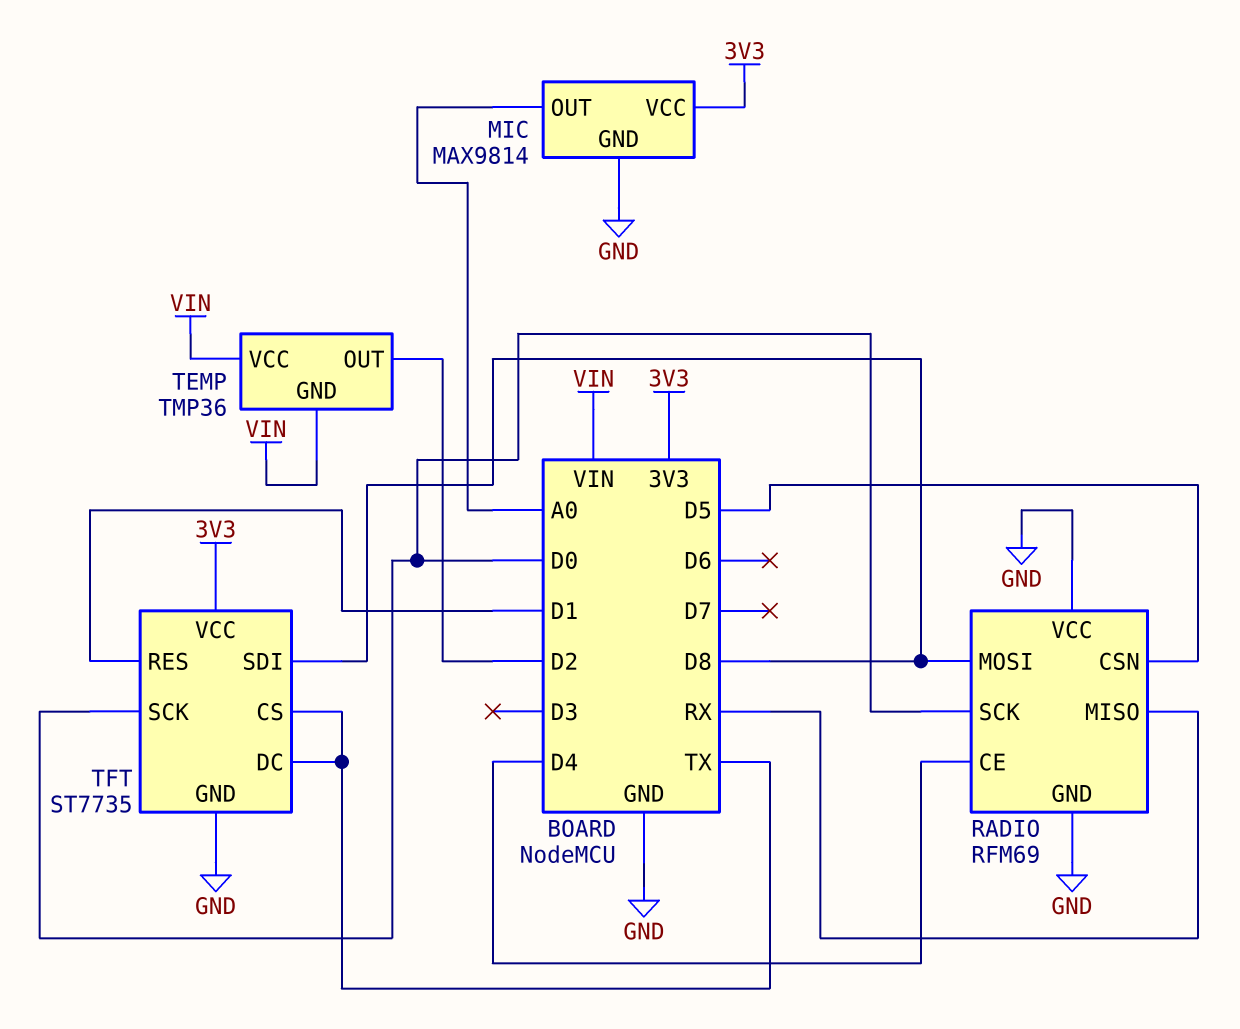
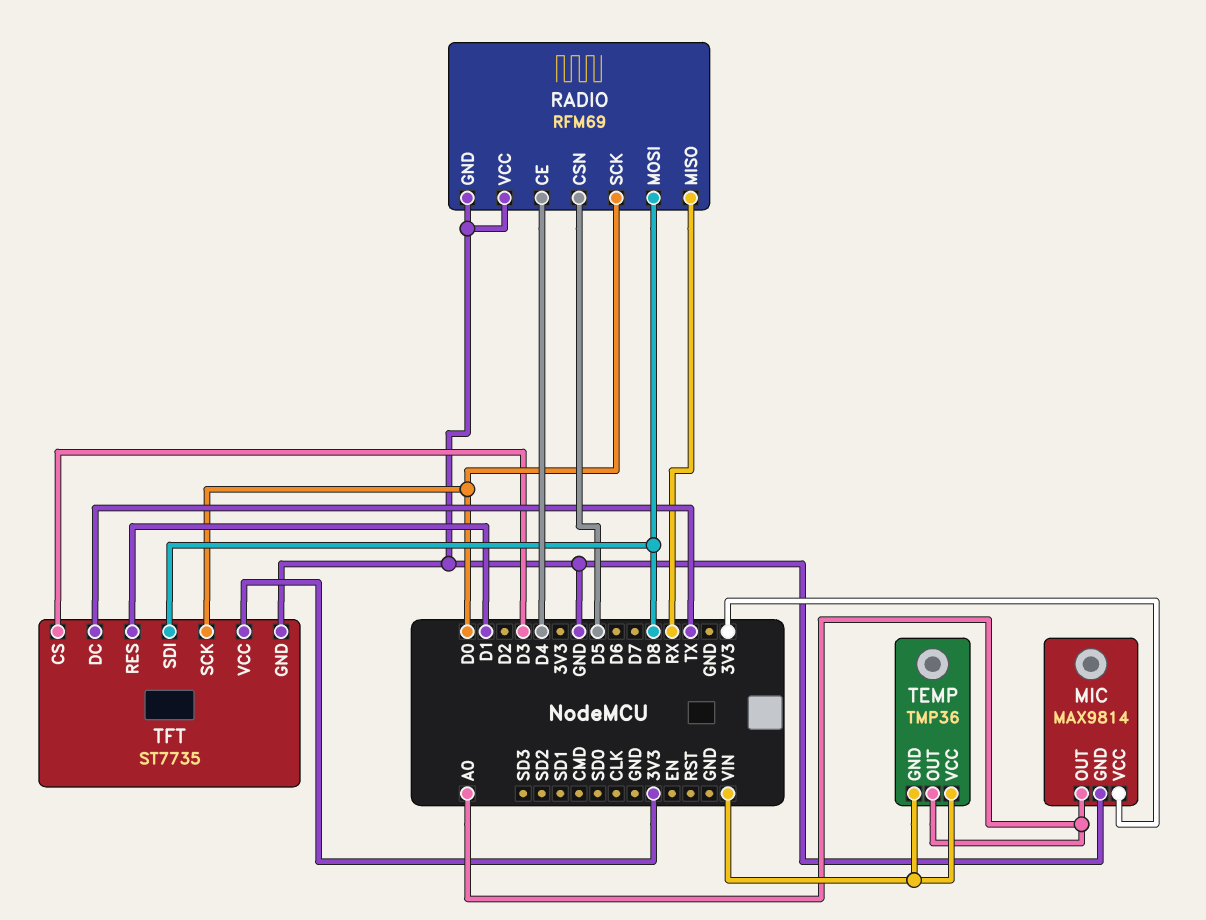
TEMP pin OUT: D2 -> A0
TFT pin CS: TX -> D3

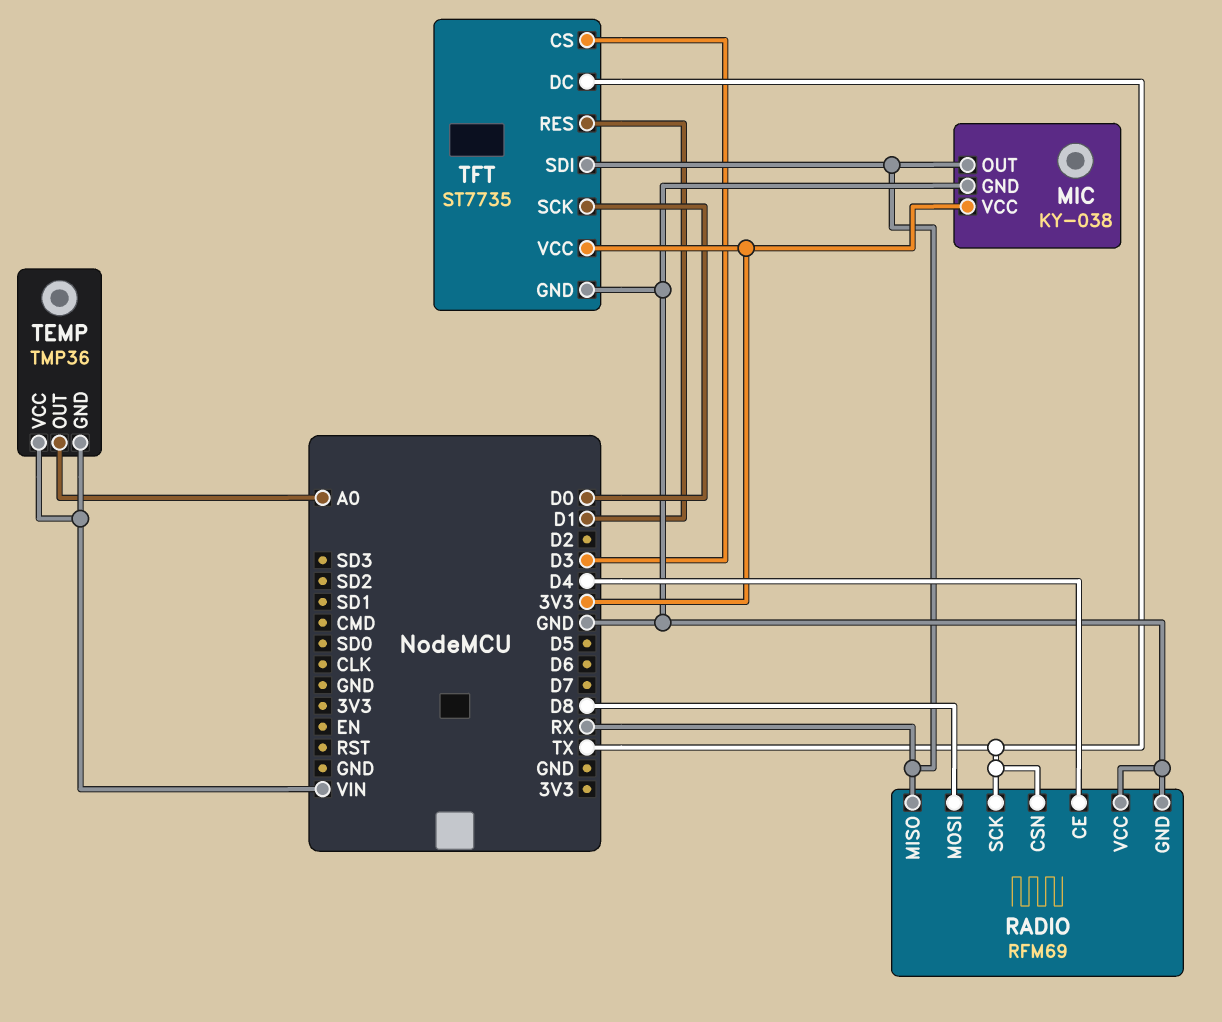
MIC: MAX9814 -> KY-038
MIC pin OUT: A0 -> RX
RADIO pin CSN: D5 -> TX
RADIO pin SCK: D0 -> TX
TFT pin SDI: D8 -> RX

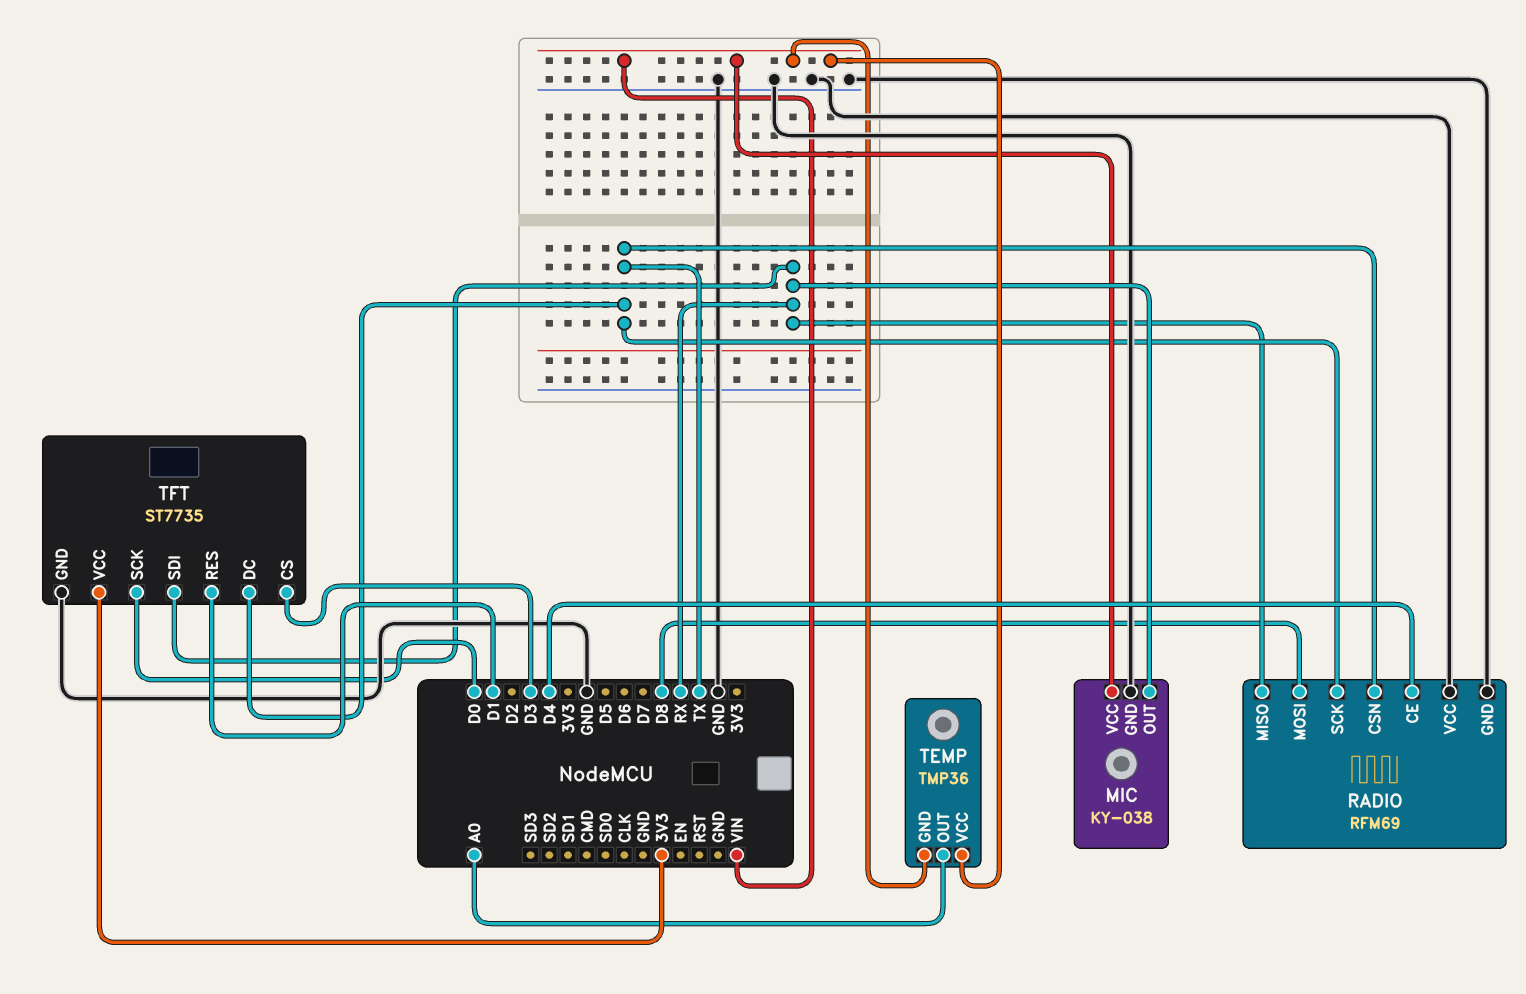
MIC pin VCC: 3V3 -> VIN

